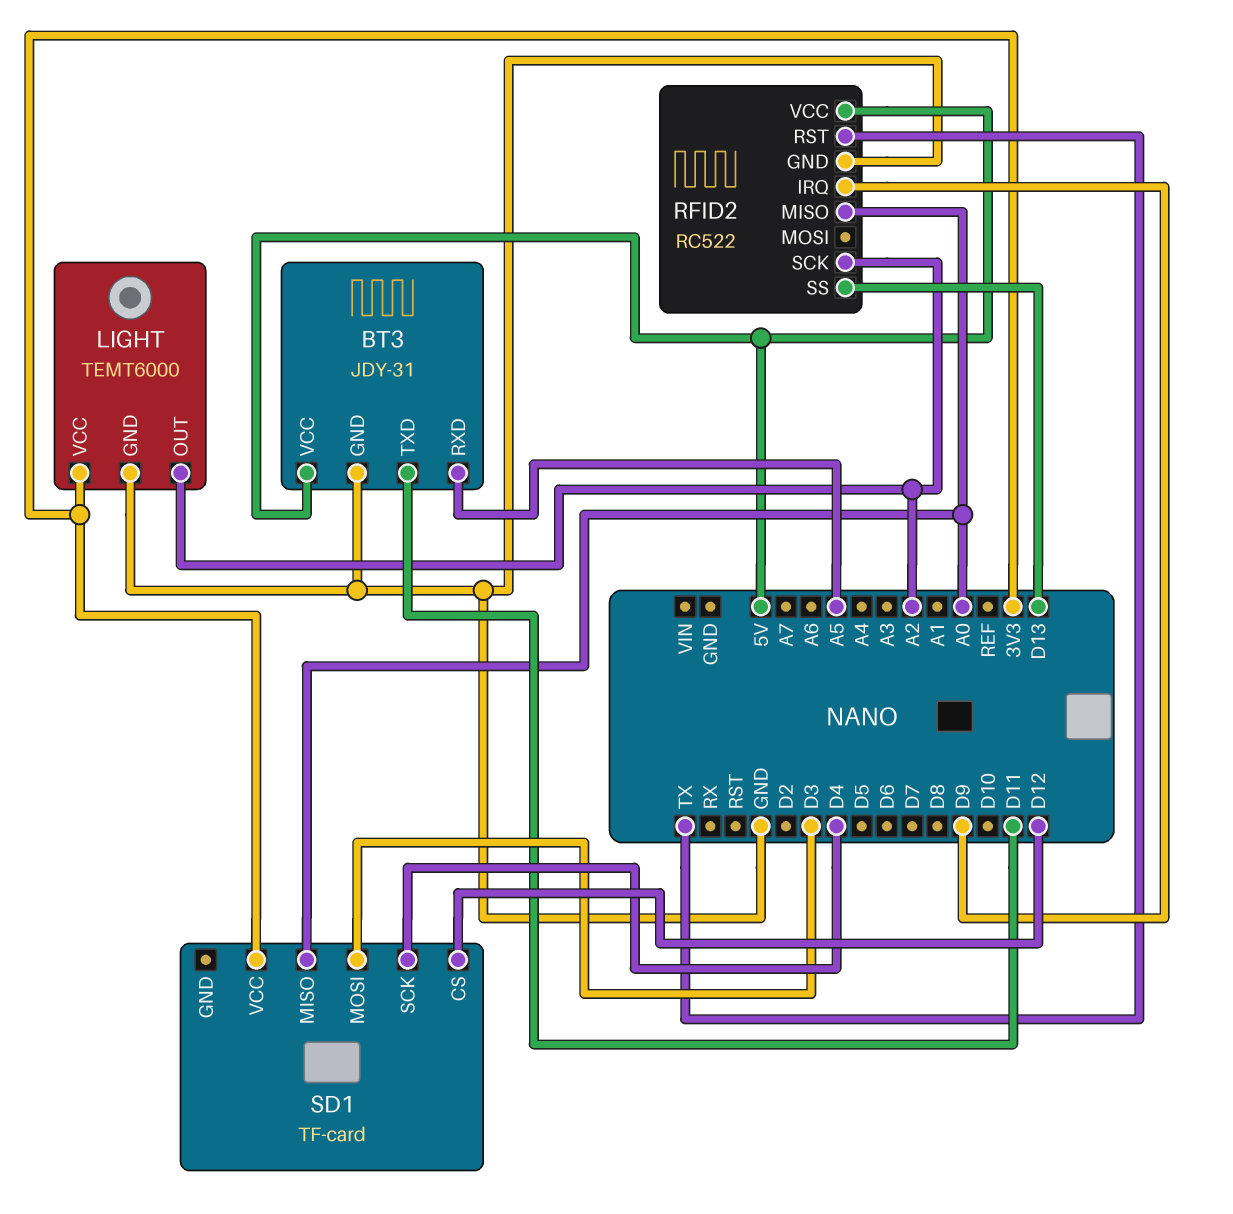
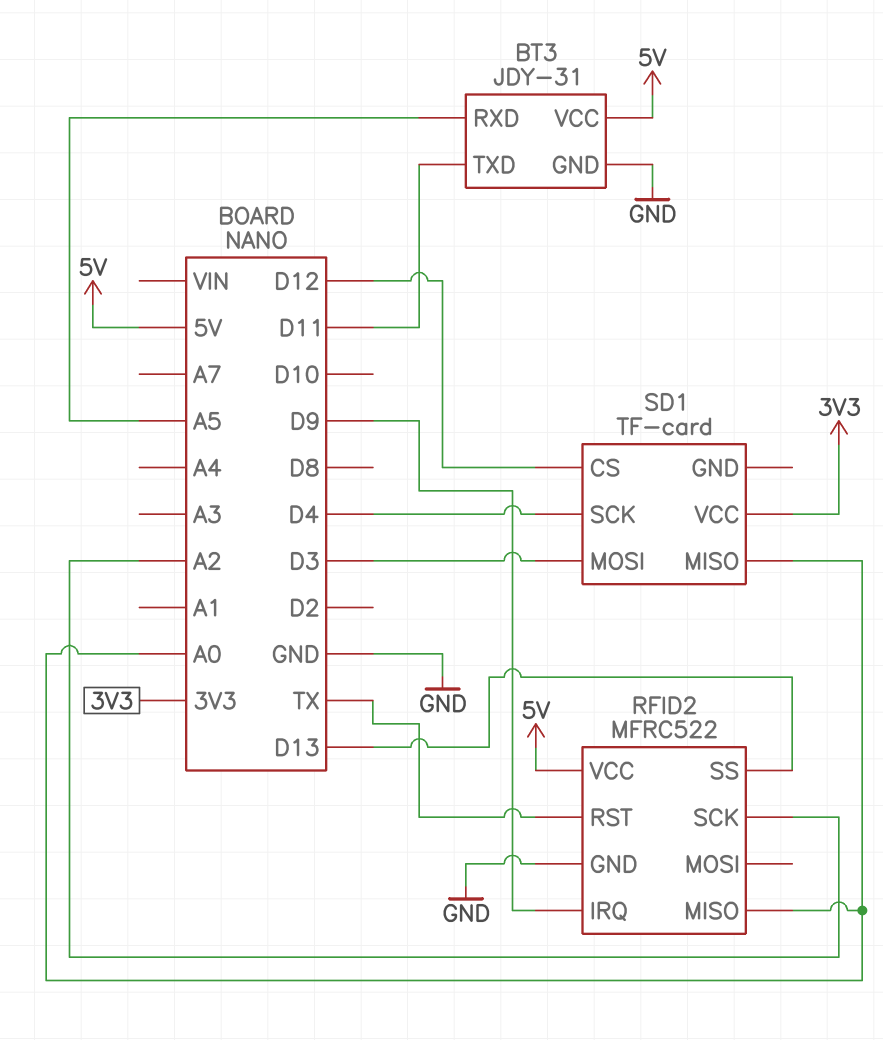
LIGHT: TEMT6000 -> none
LIGHT pin GND: GND -> none
LIGHT pin OUT: A2 -> none
LIGHT pin VCC: 3V3 -> none
RFID2: RC522 -> MFRC522

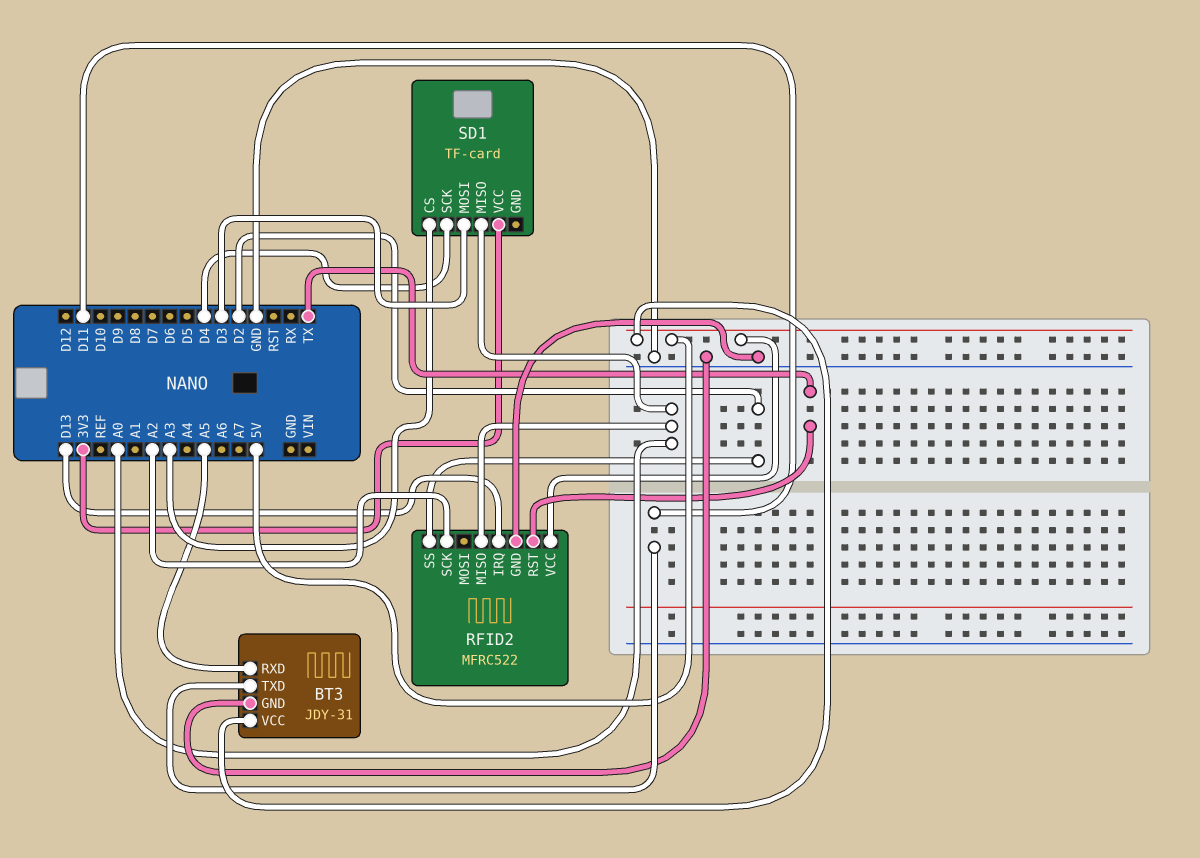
RFID2 pin IRQ: D9 -> D13
RFID2 pin SS: D13 -> D2
SD1 pin CS: D12 -> A3

